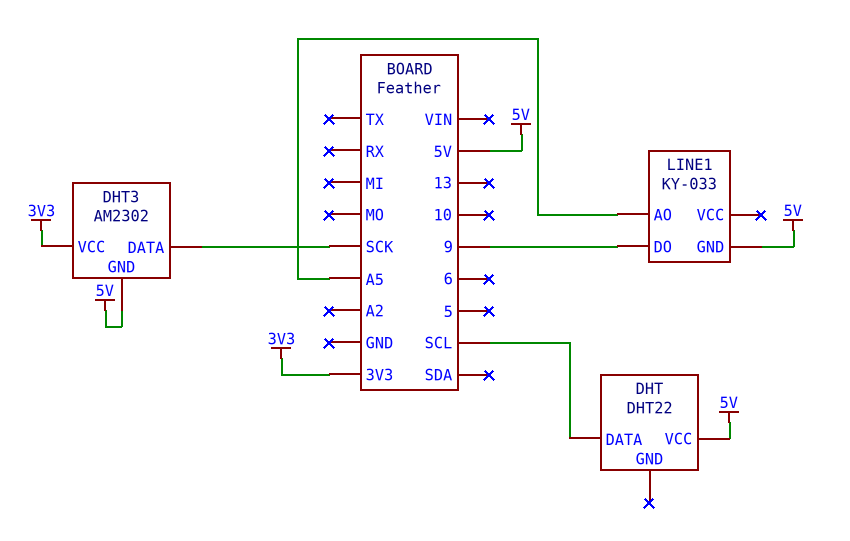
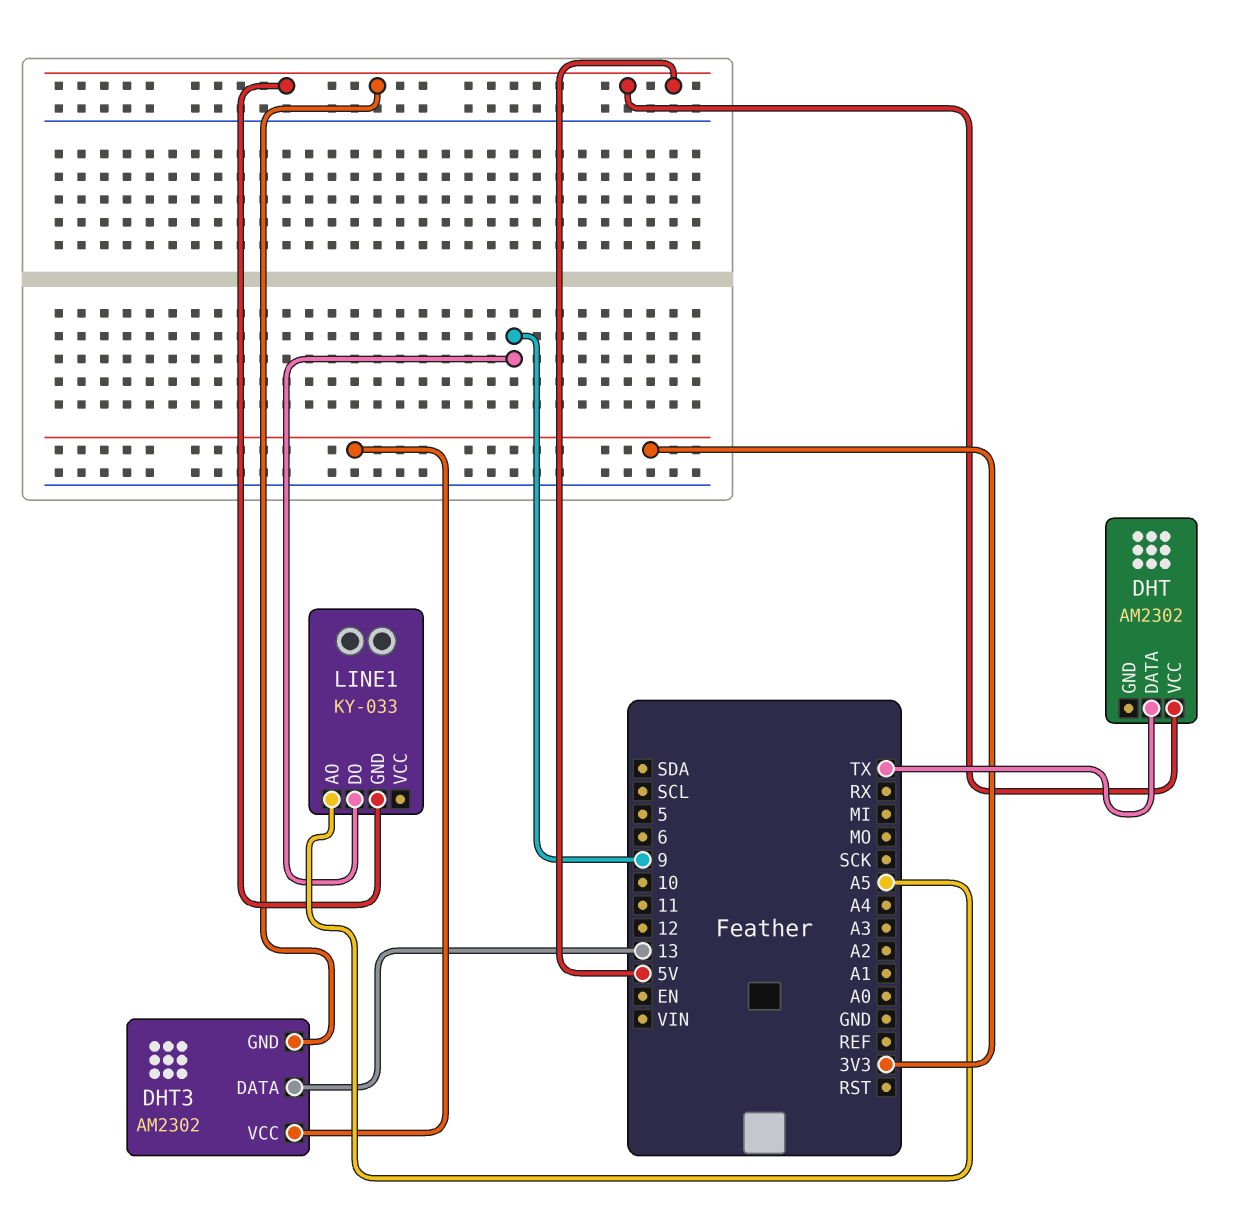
DHT: DHT22 -> AM2302
DHT pin DATA: SCL -> TX
DHT3 pin DATA: SCK -> 13

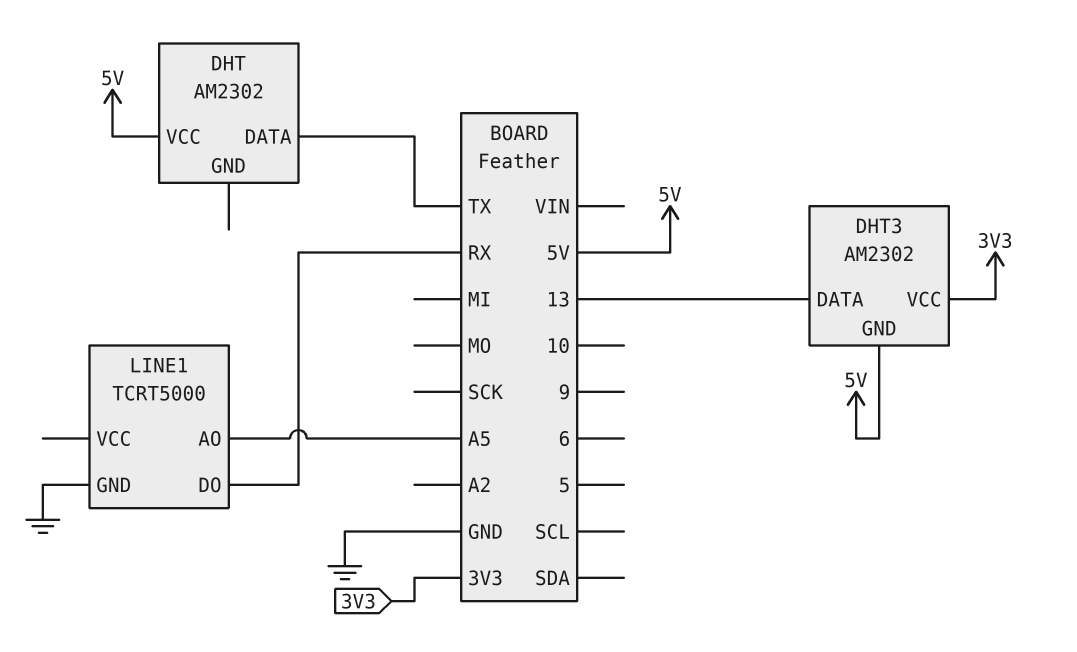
LINE1: KY-033 -> TCRT5000
LINE1 pin DO: 9 -> RX
LINE1 pin GND: 5V -> GND

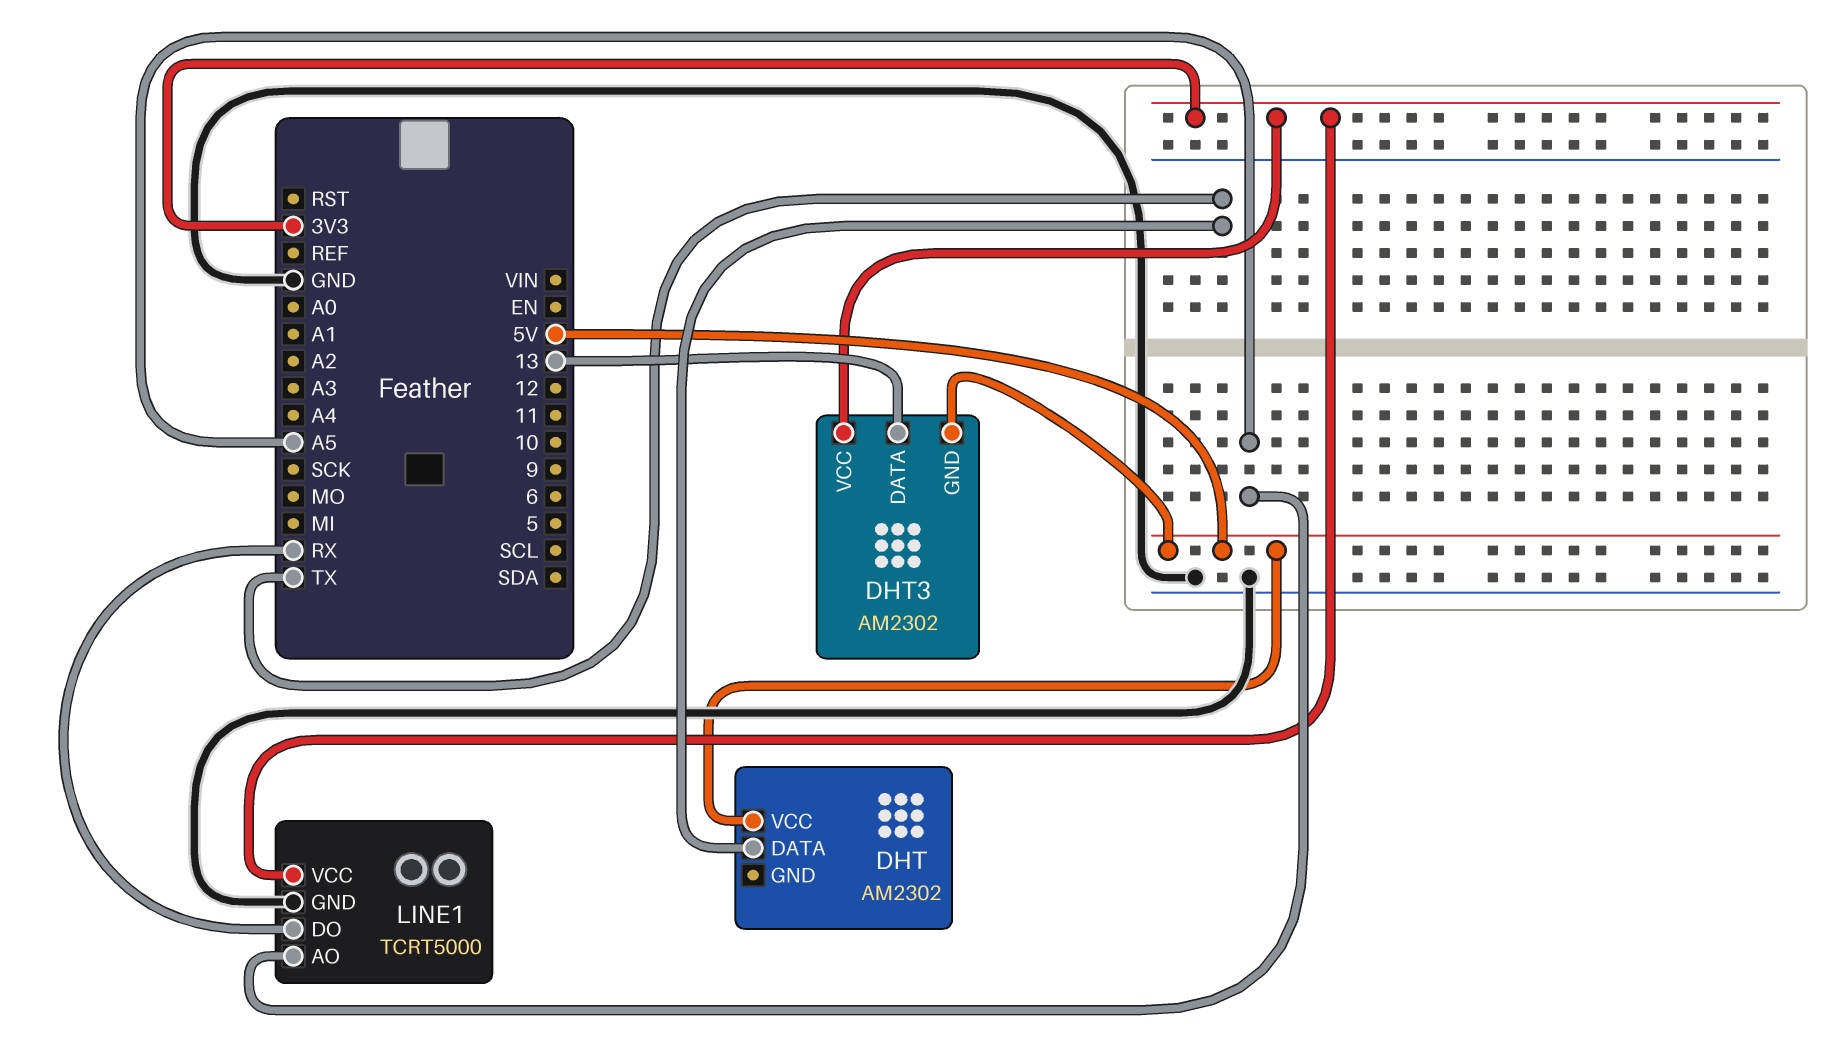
LINE1 pin VCC: none -> 3V3

